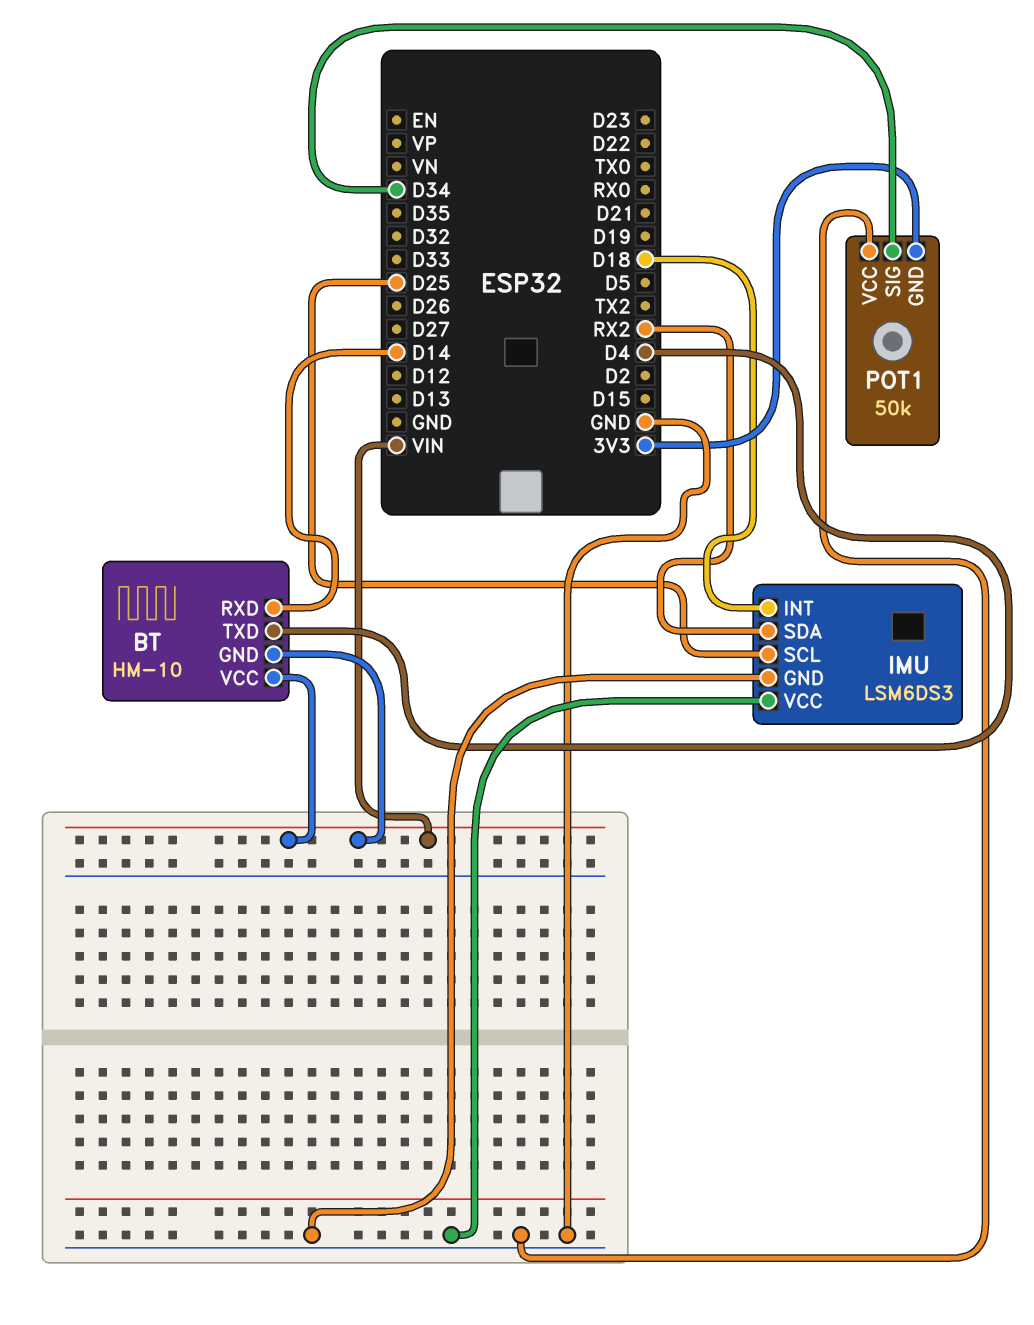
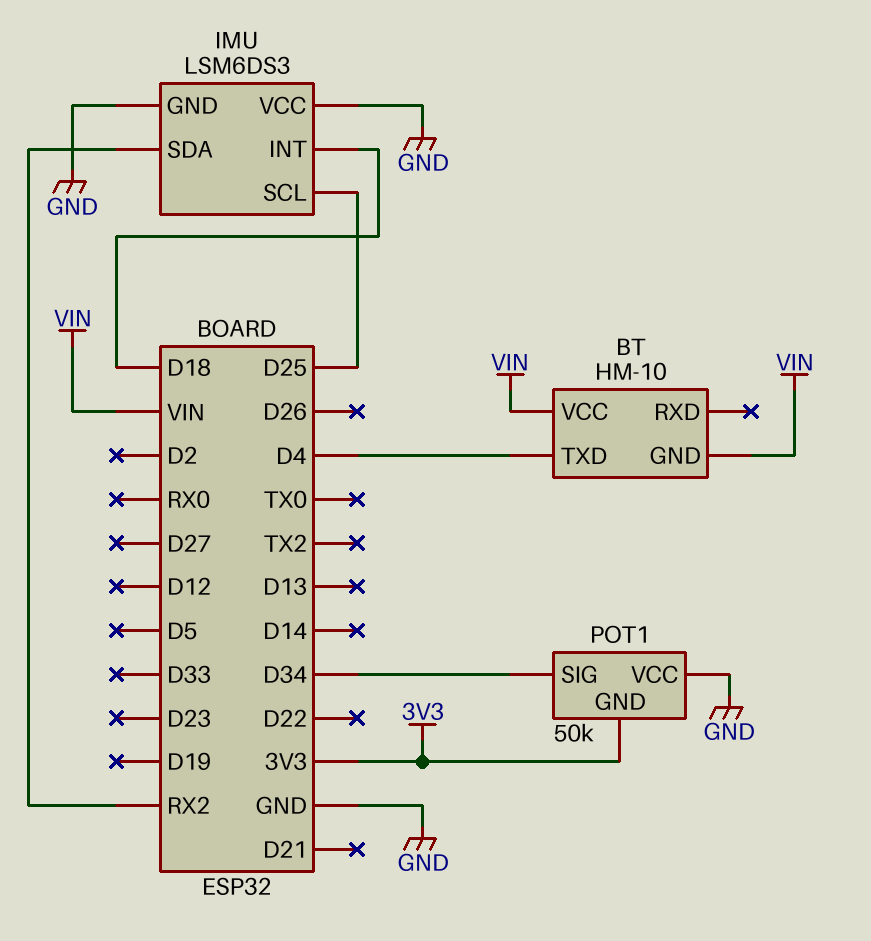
BT pin RXD: D14 -> none

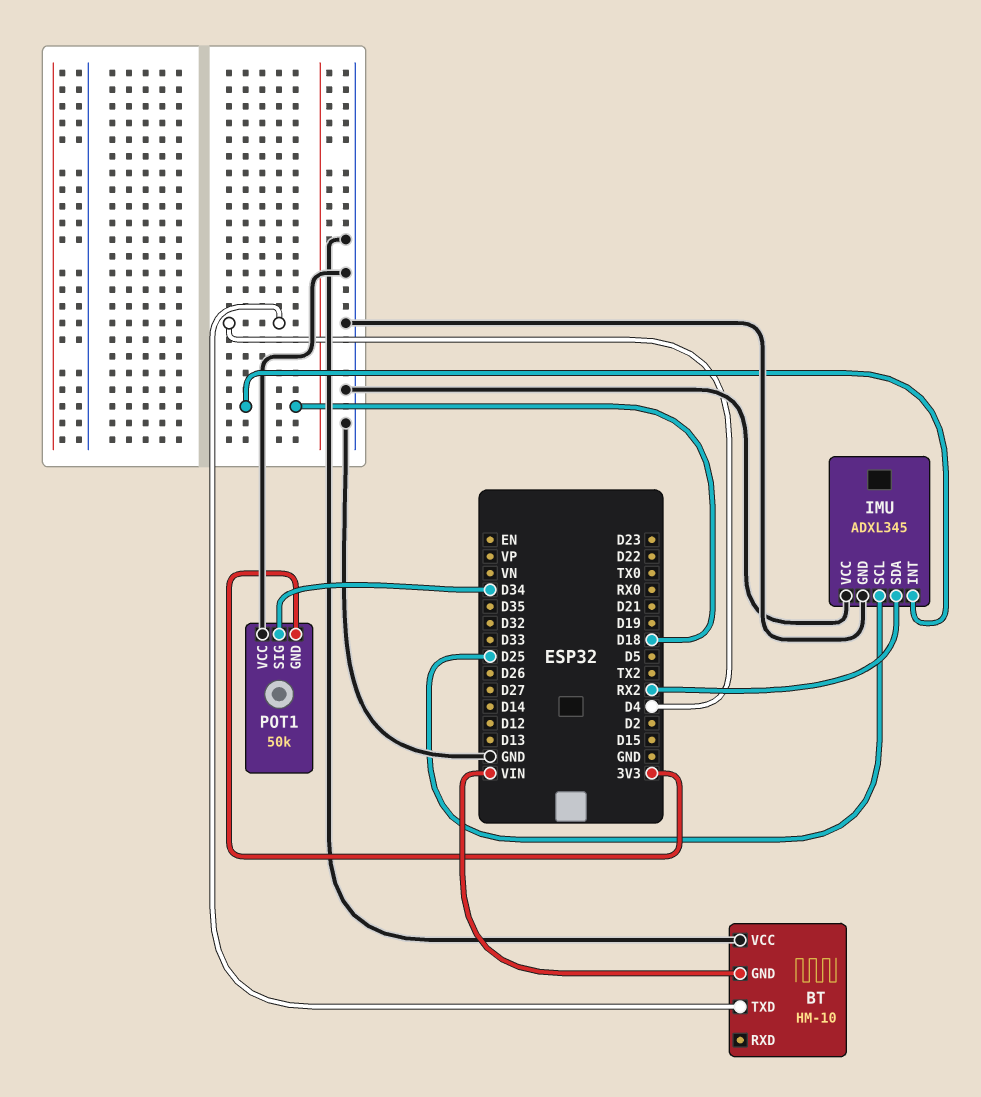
BT pin VCC: VIN -> GND
IMU: LSM6DS3 -> ADXL345

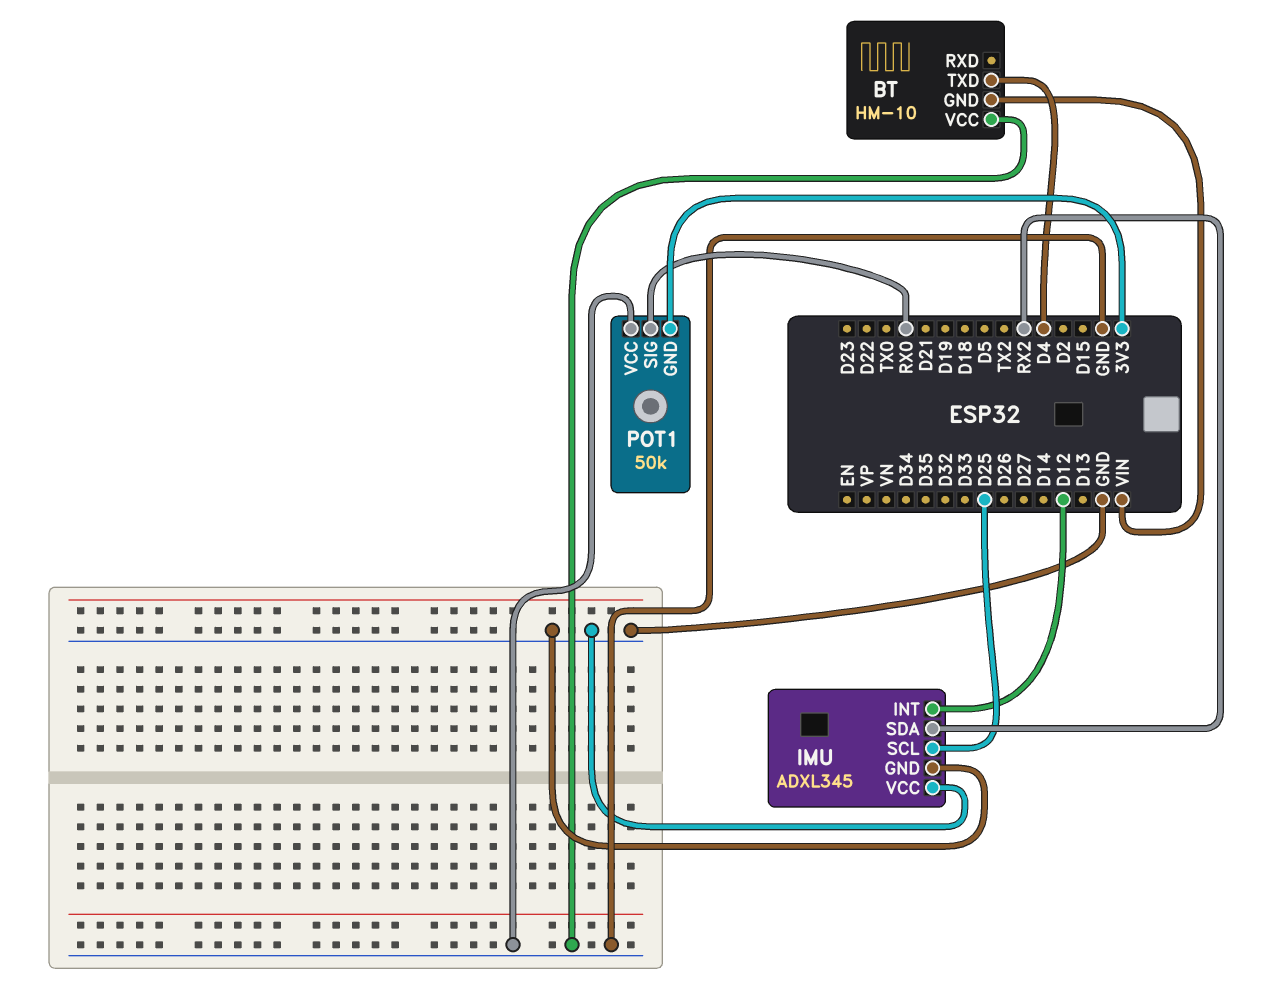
IMU pin INT: D18 -> D12
POT1 pin SIG: D34 -> RX0

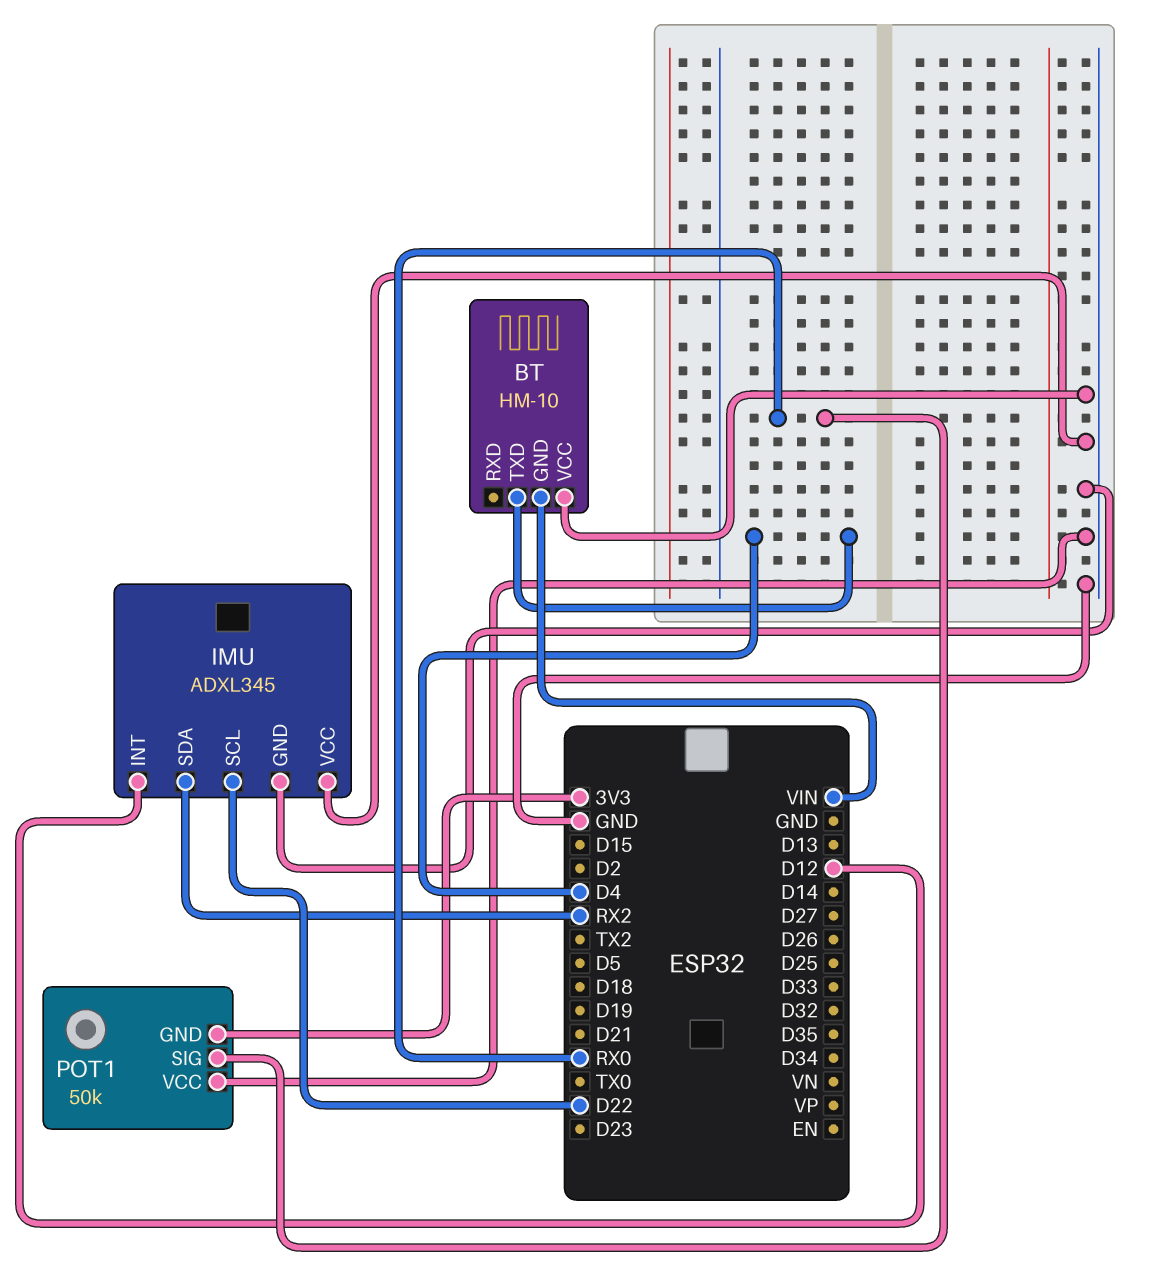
IMU pin SCL: D25 -> D22

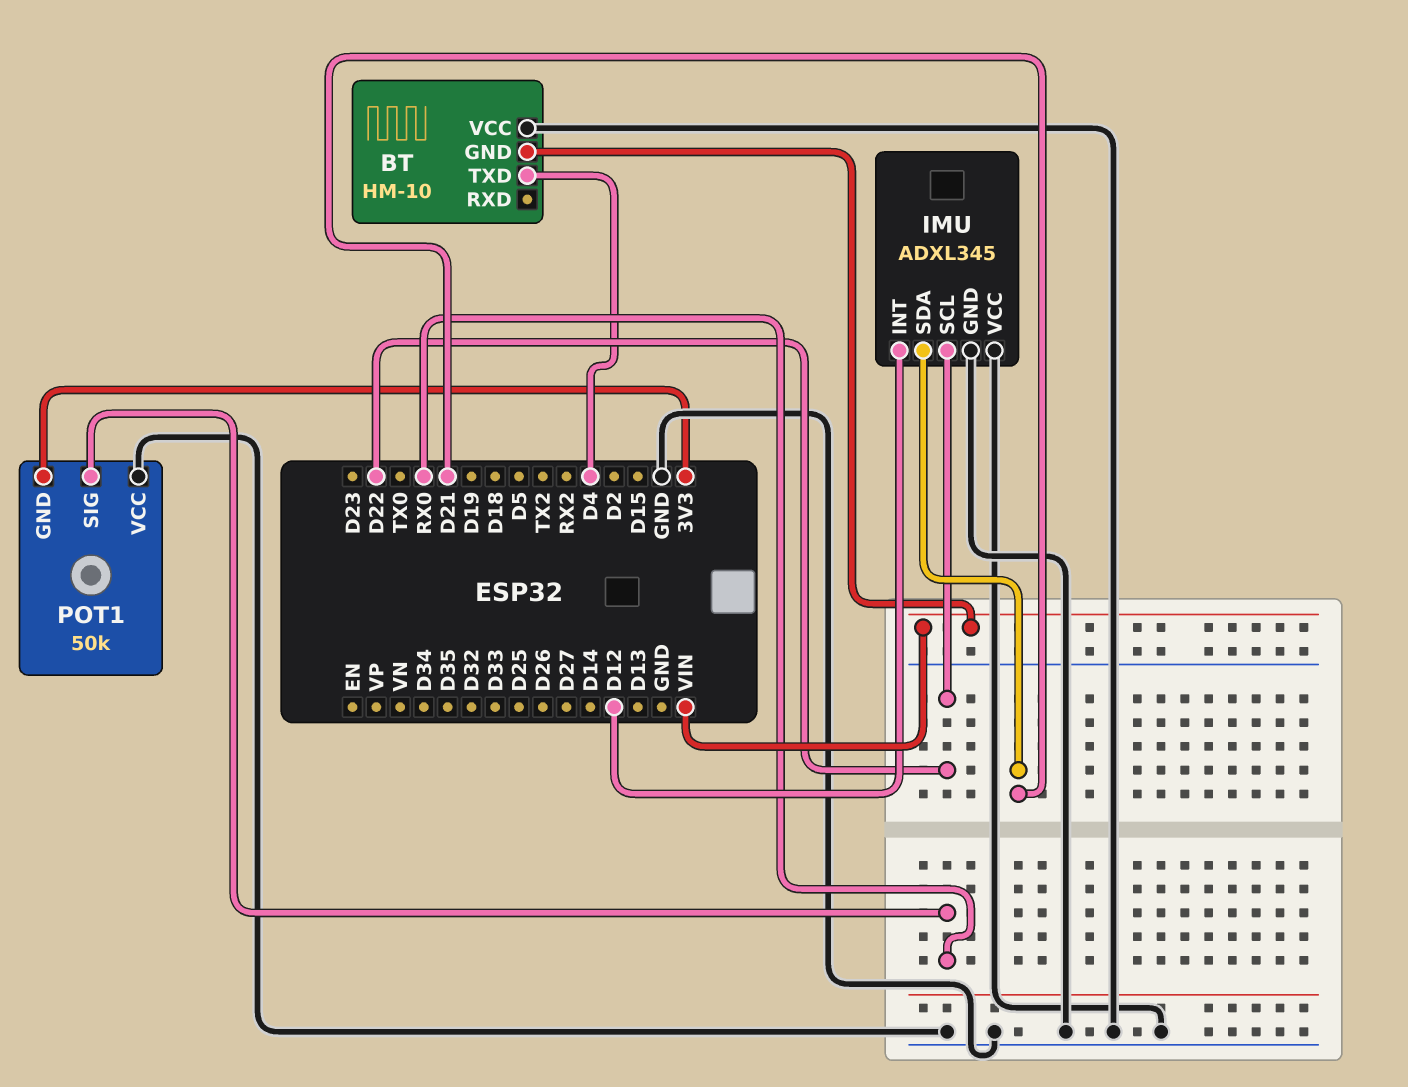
IMU pin SDA: RX2 -> D21

